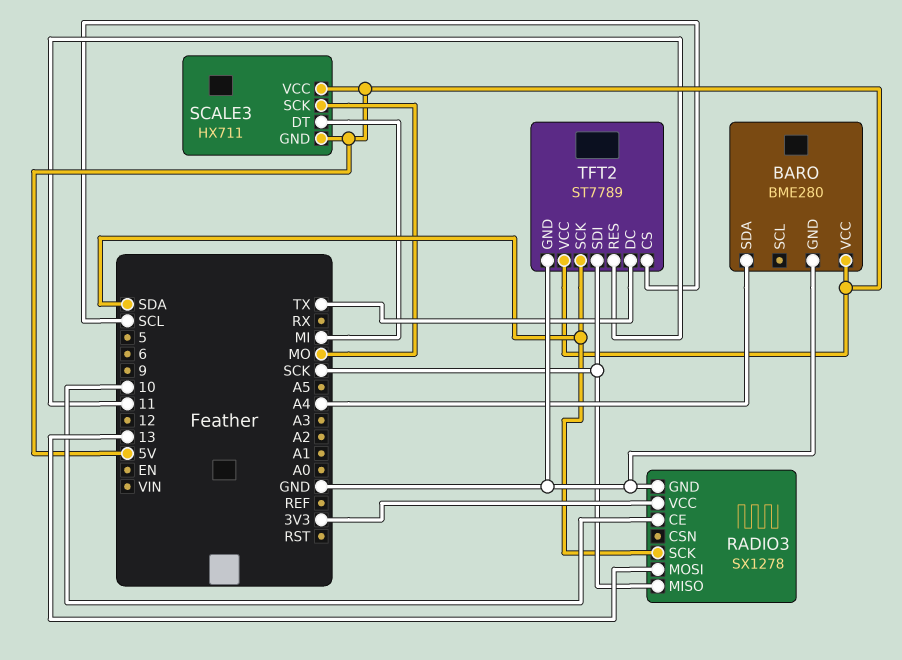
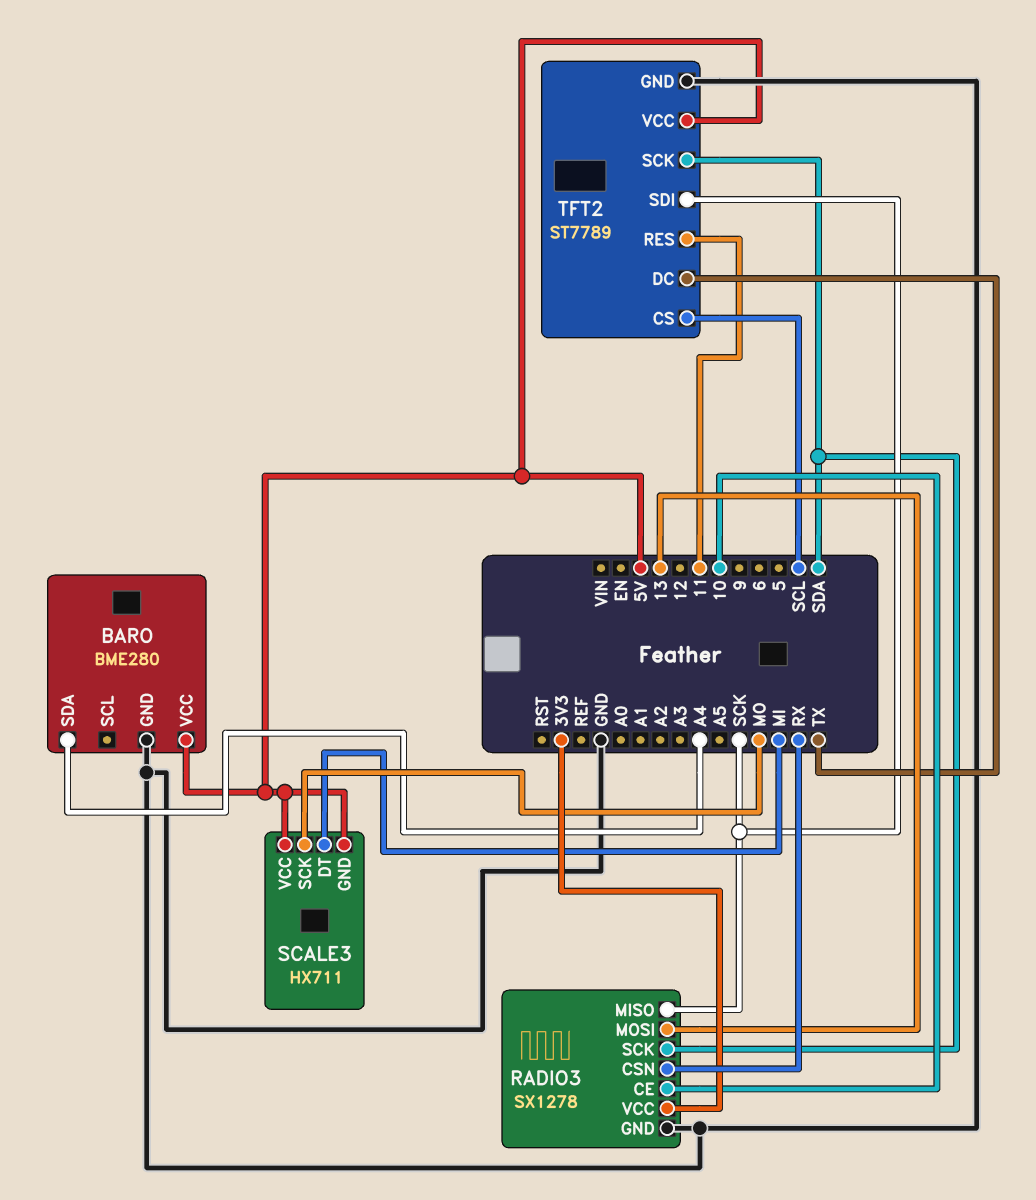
RADIO3 pin CSN: none -> RX

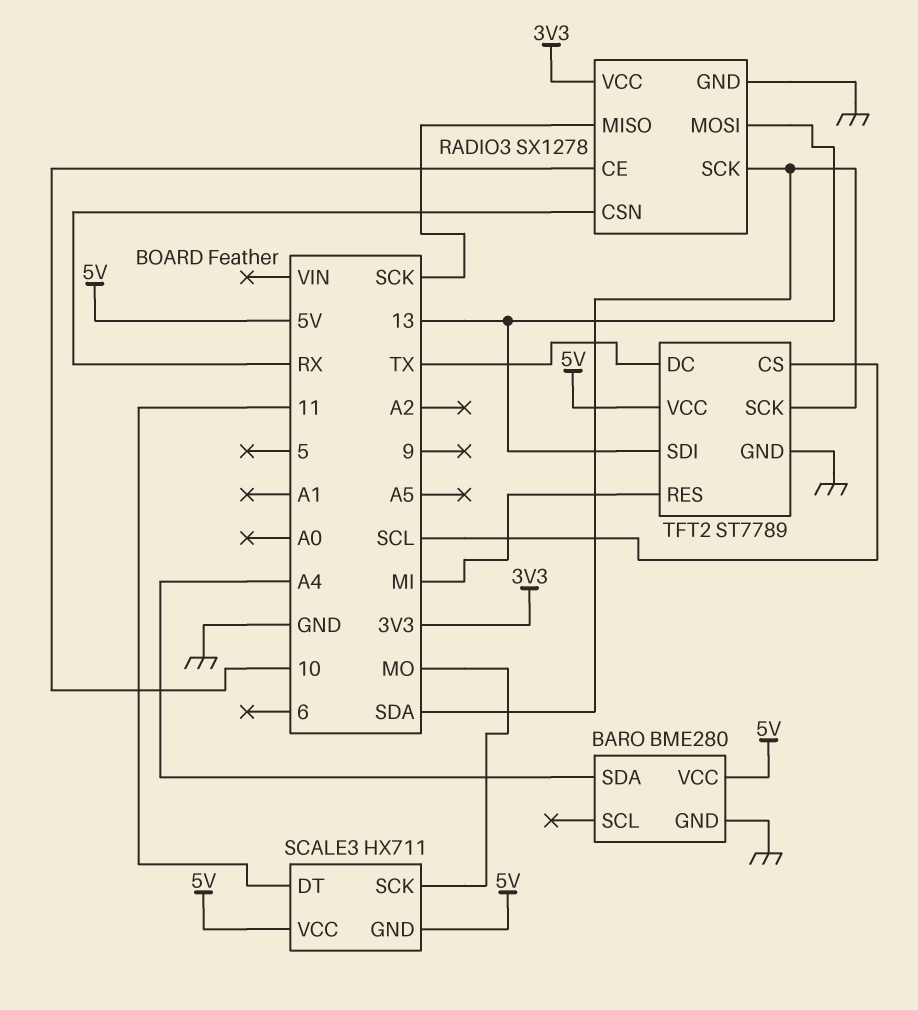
SCALE3 pin DT: MI -> 11
TFT2 pin RES: 11 -> MI
TFT2 pin SDI: SCK -> 13

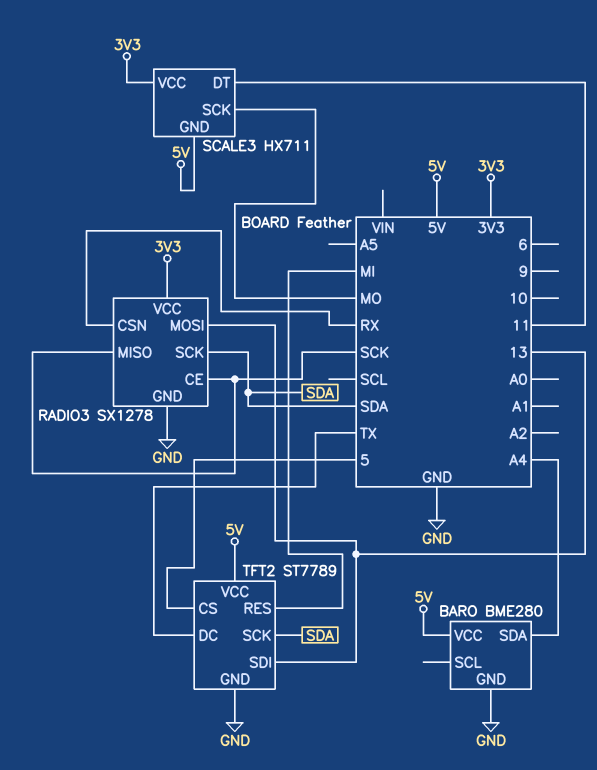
RADIO3 pin CE: 10 -> SCK
SCALE3 pin VCC: 5V -> 3V3
TFT2 pin CS: SCL -> 5

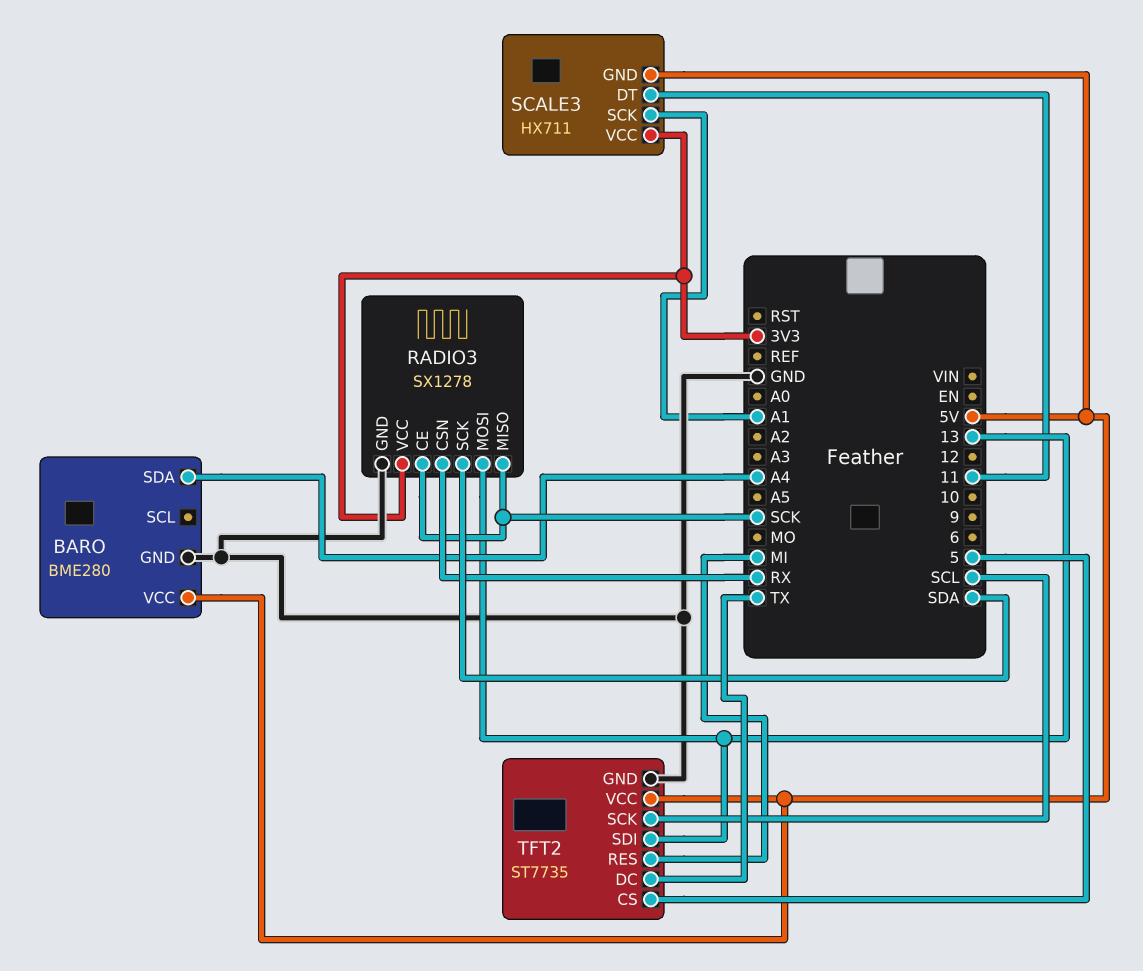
SCALE3 pin SCK: MO -> A1
TFT2: ST7789 -> ST7735
TFT2 pin SCK: SDA -> SCL

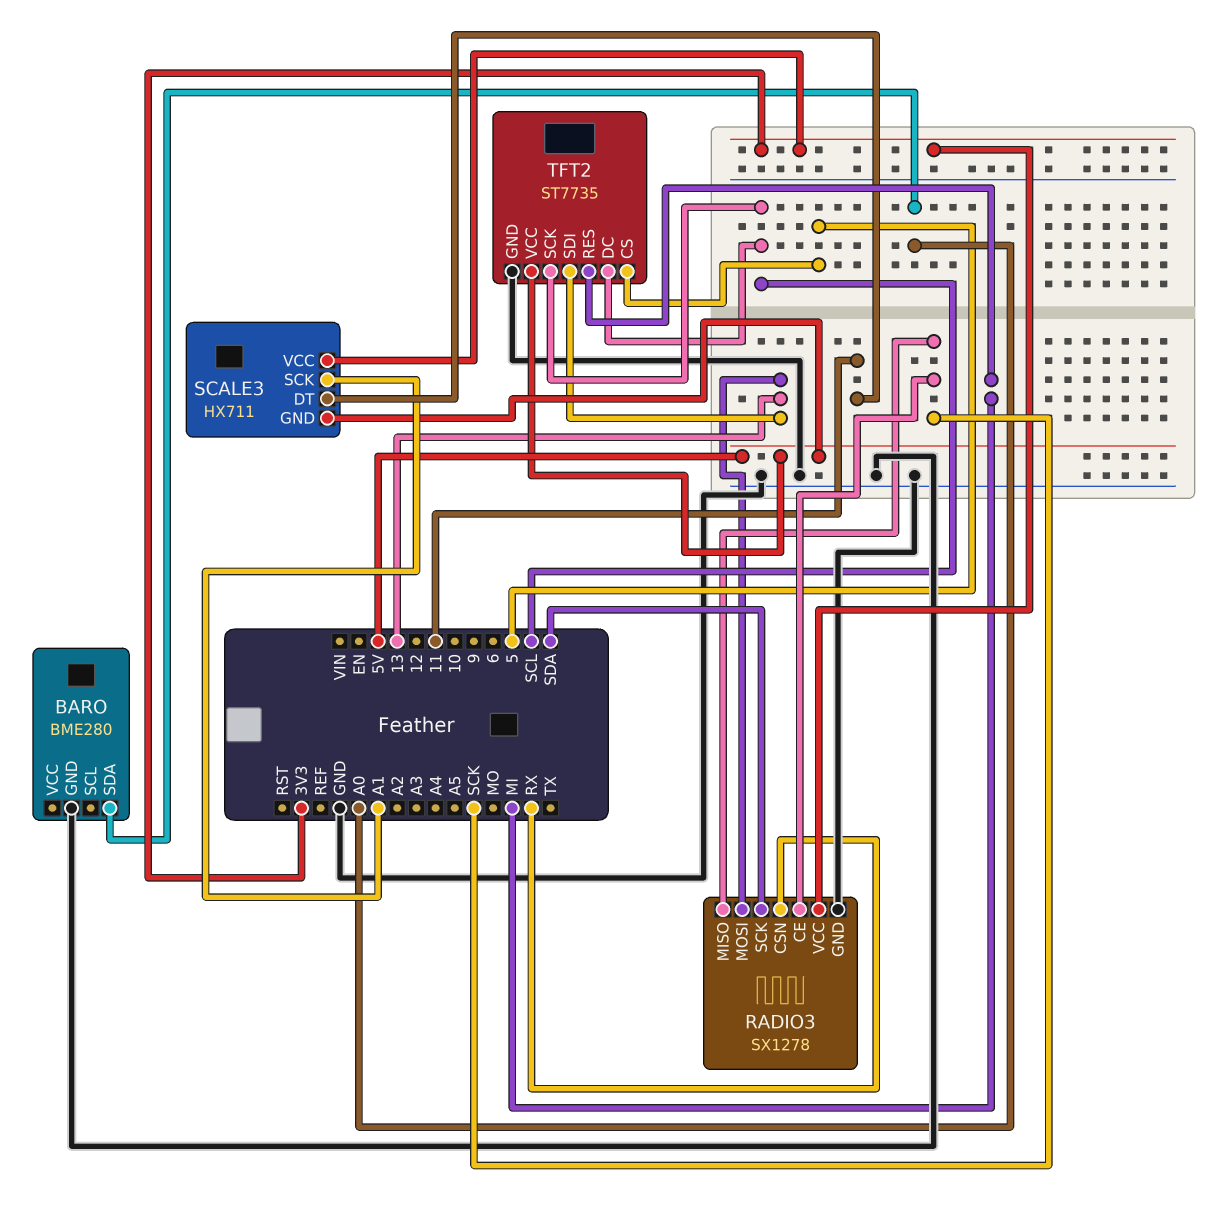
BARO pin SDA: A4 -> A0
BARO pin VCC: 5V -> none
TFT2 pin DC: TX -> SCL

